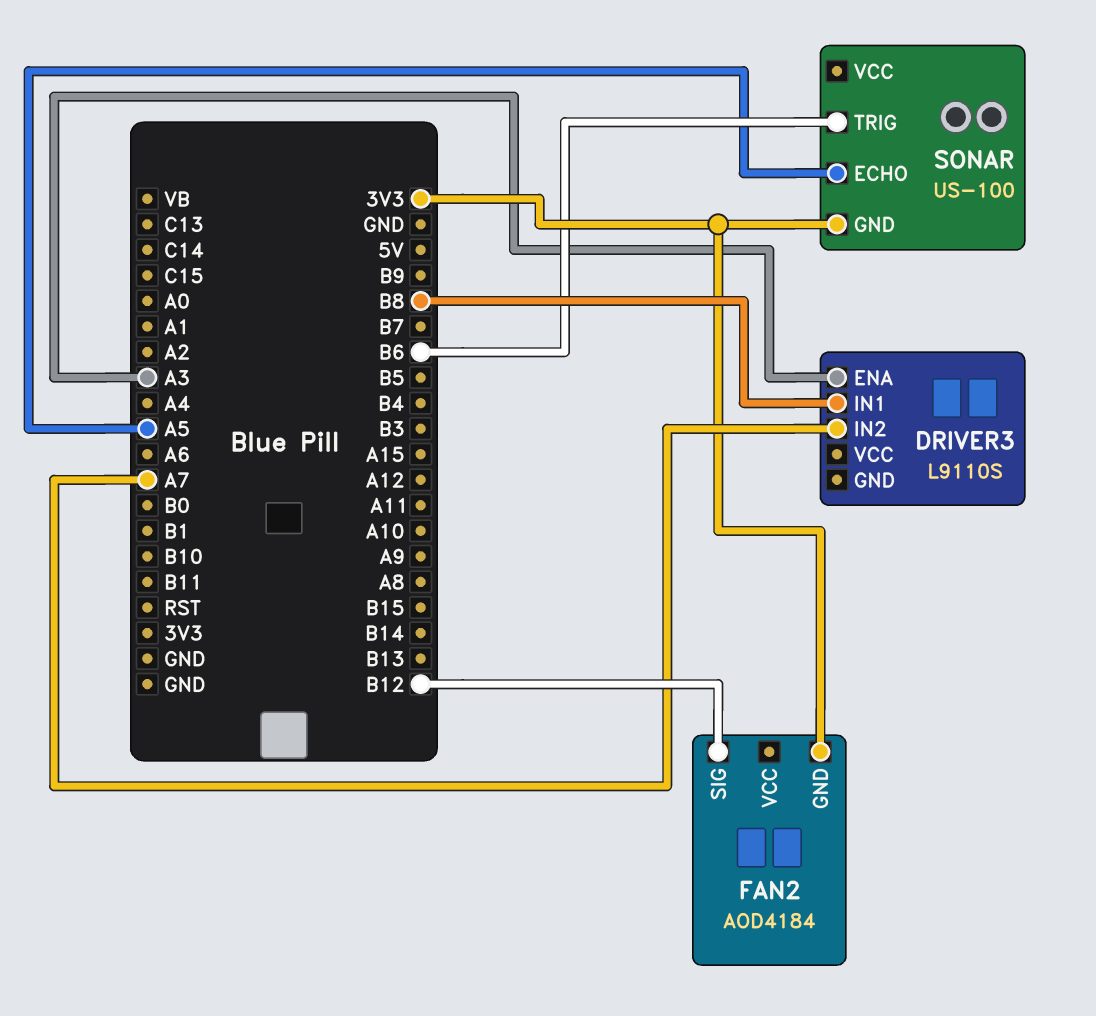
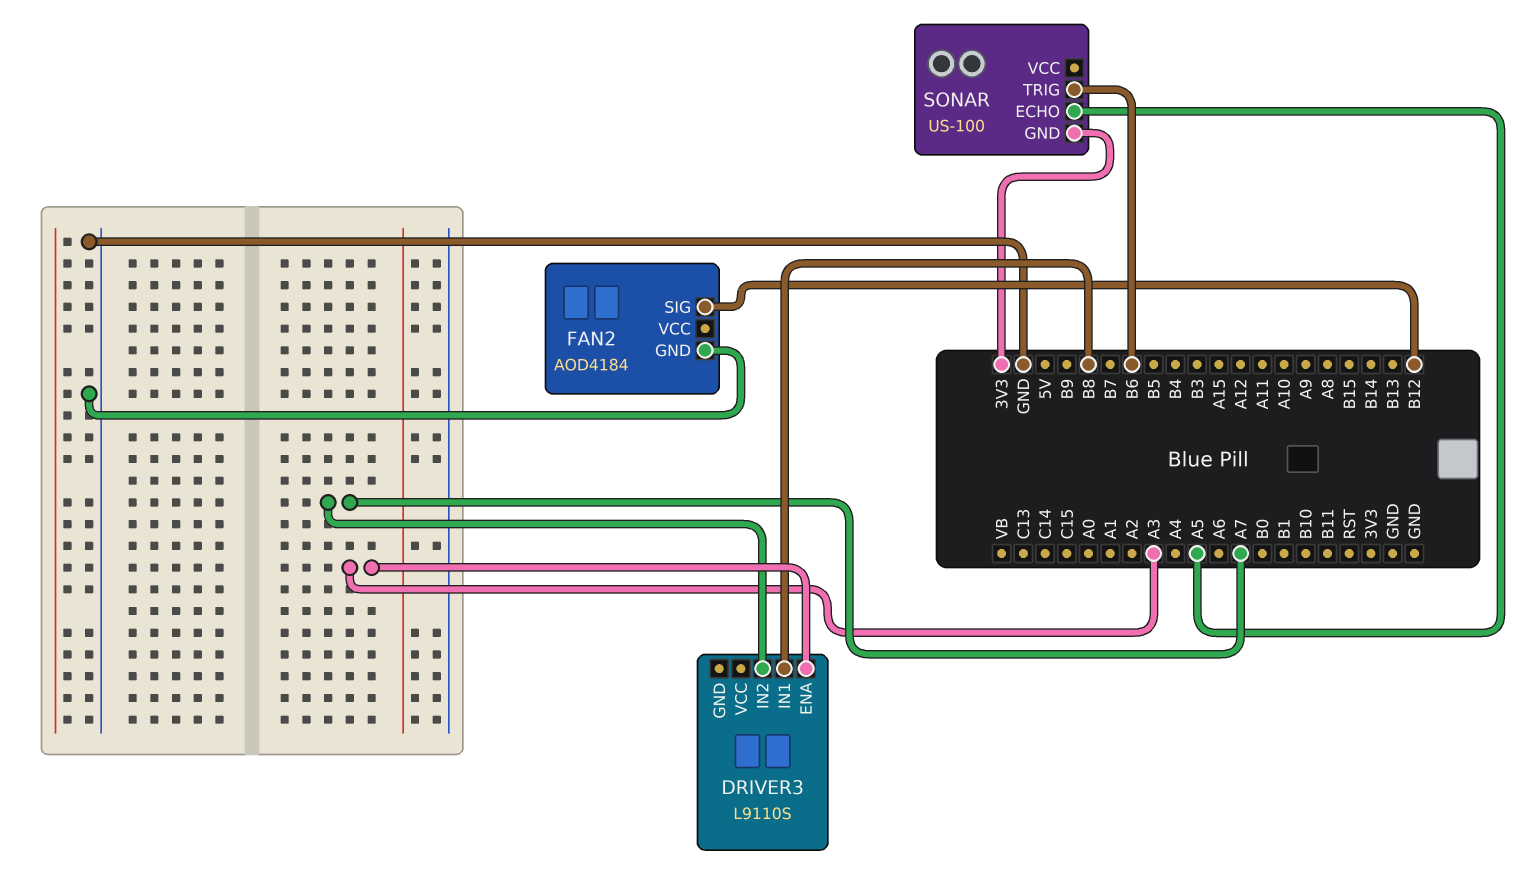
FAN2 pin GND: 3V3 -> GND

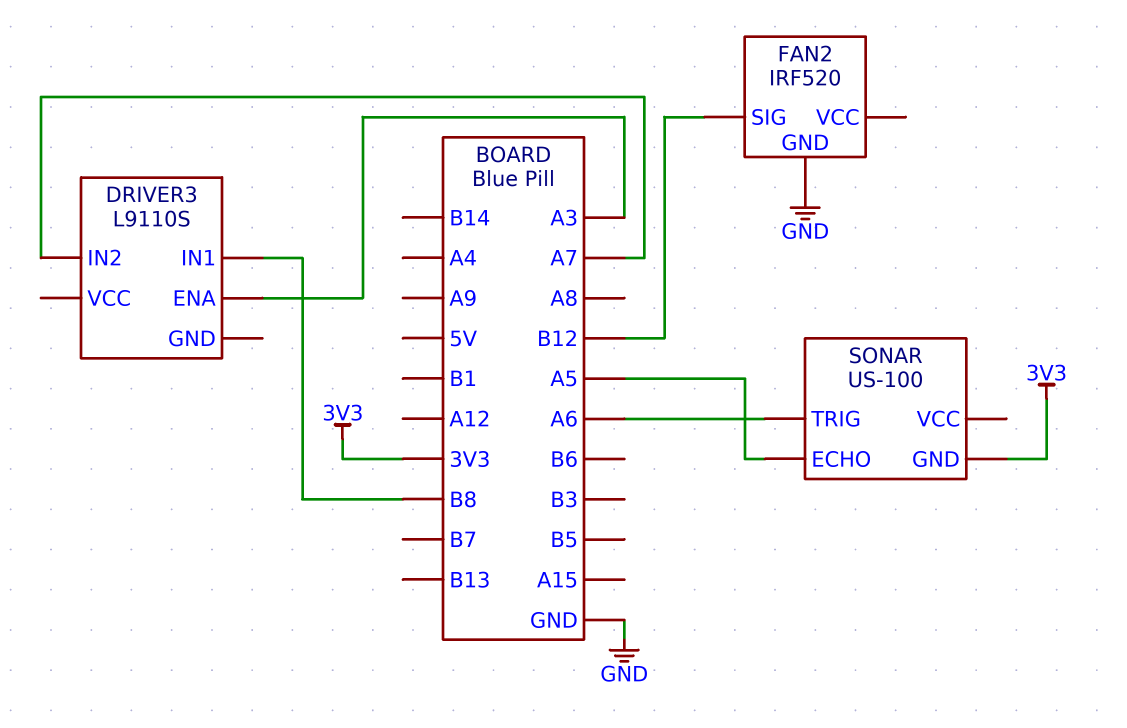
FAN2: AOD4184 -> IRF520
SONAR pin TRIG: B6 -> A6

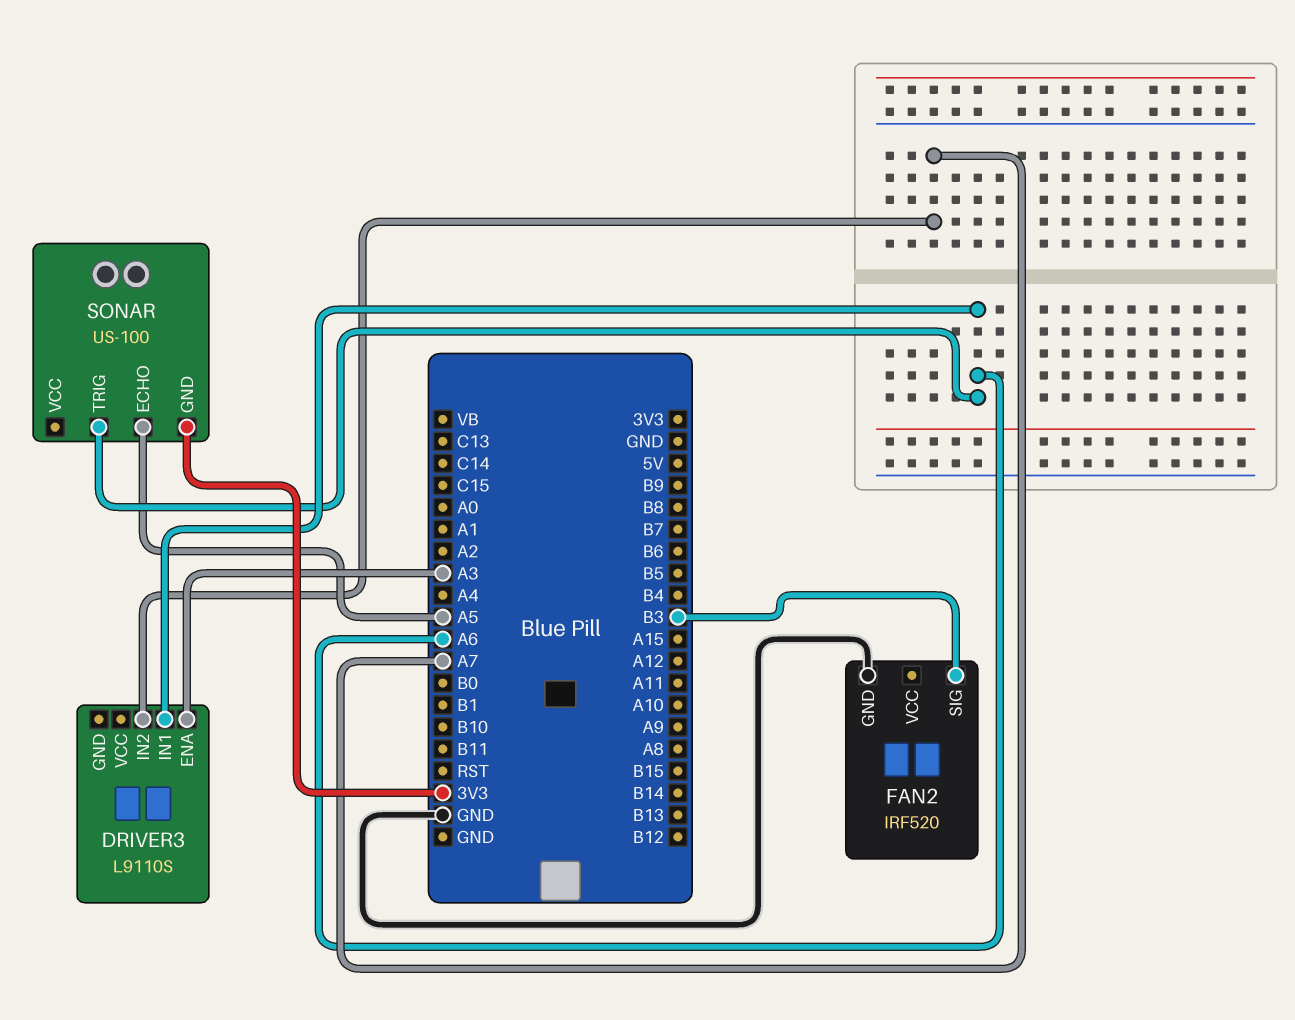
DRIVER3 pin IN1: B8 -> A6
FAN2 pin SIG: B12 -> B3

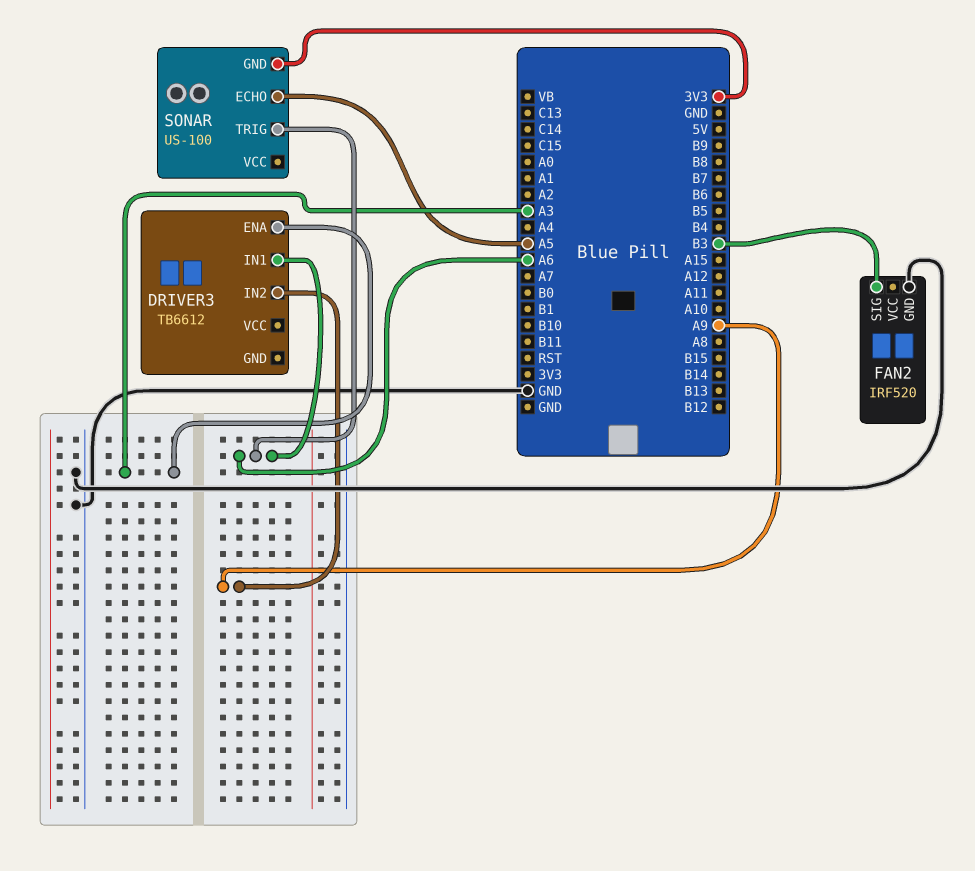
DRIVER3: L9110S -> TB6612
DRIVER3 pin IN2: A7 -> A9

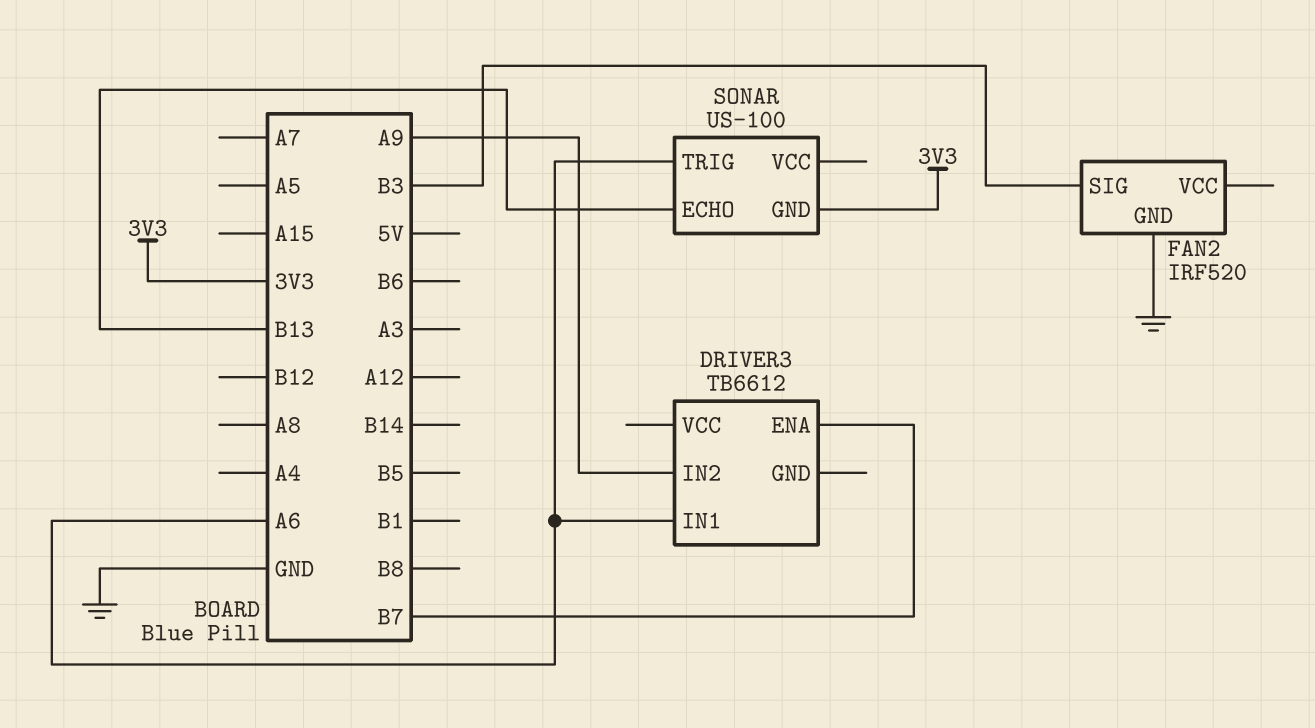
DRIVER3 pin ENA: A3 -> B7
SONAR pin ECHO: A5 -> B13

